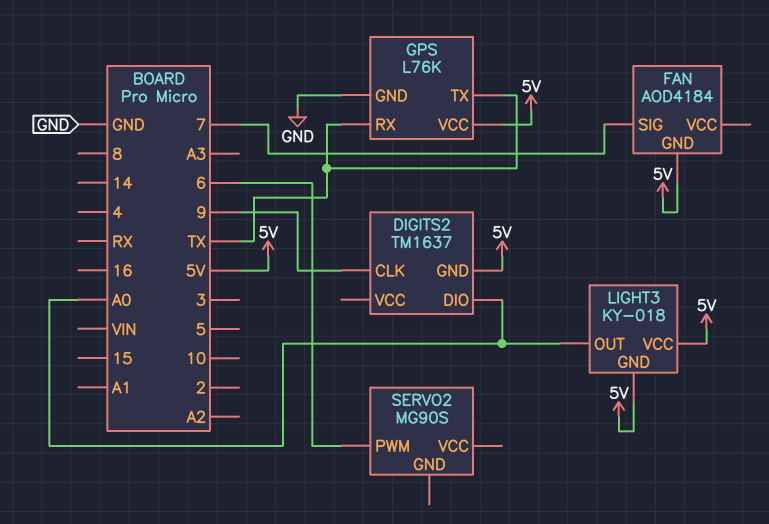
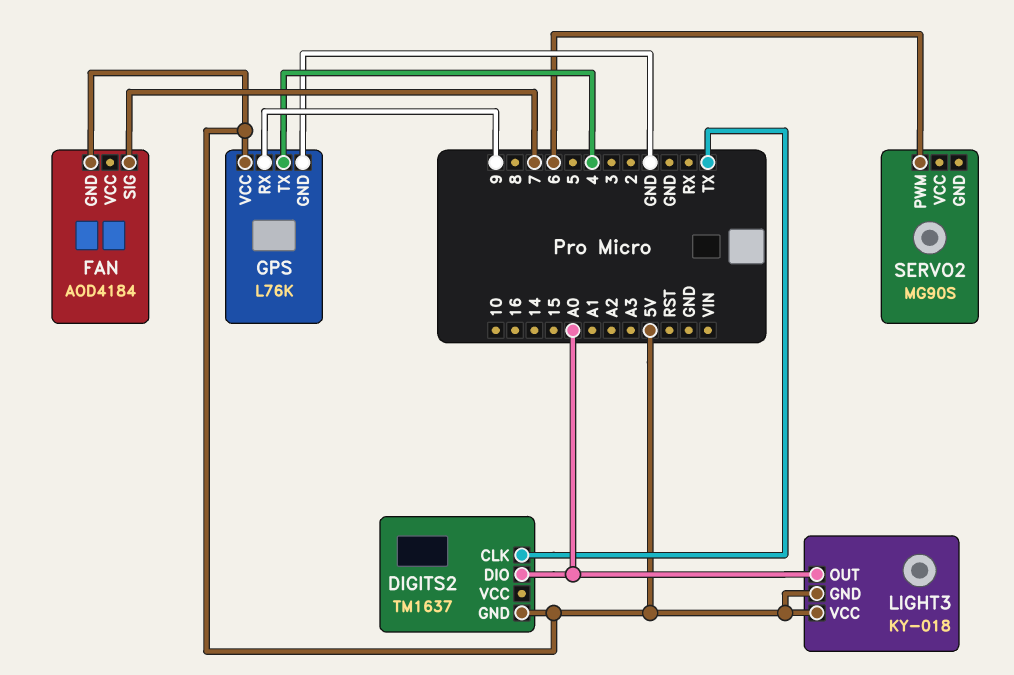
DIGITS2 pin CLK: 9 -> TX
GPS pin RX: TX -> 9
GPS pin TX: TX -> 4

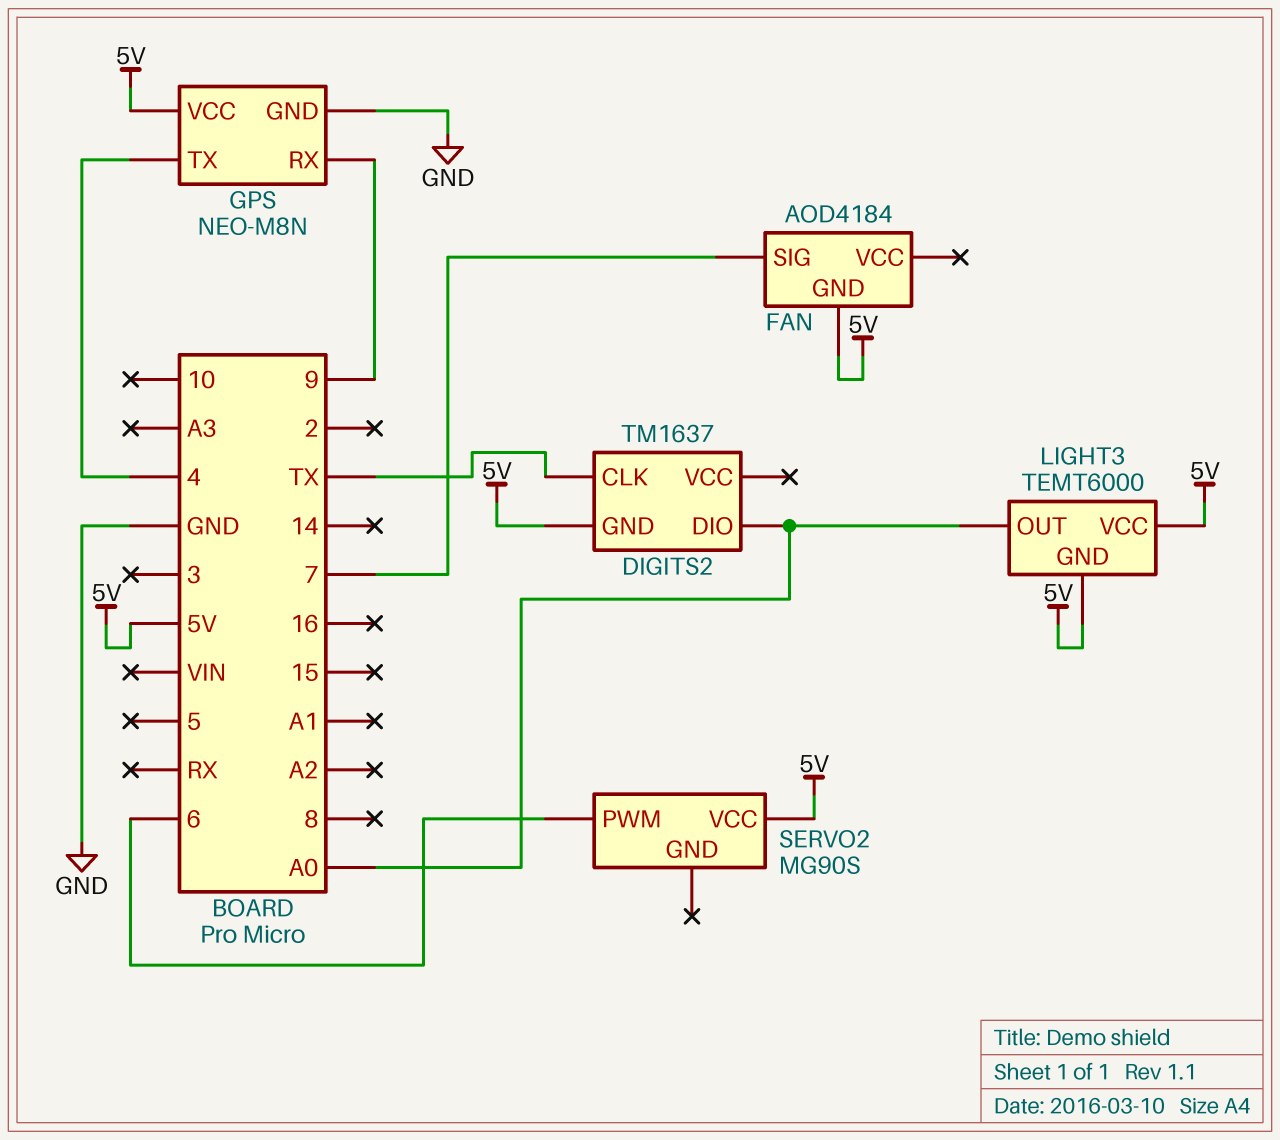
GPS: L76K -> NEO-M8N
LIGHT3: KY-018 -> TEMT6000
SERVO2 pin VCC: none -> 5V

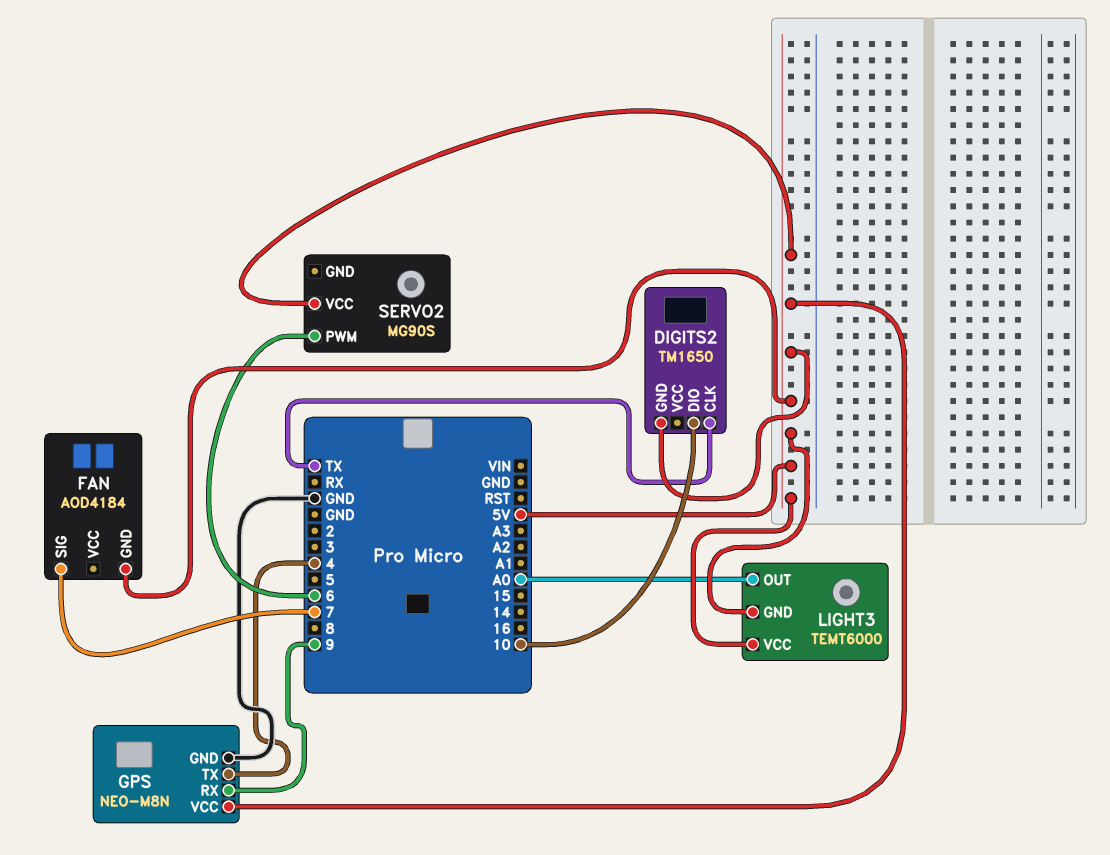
DIGITS2: TM1637 -> TM1650
DIGITS2 pin DIO: A0 -> 10

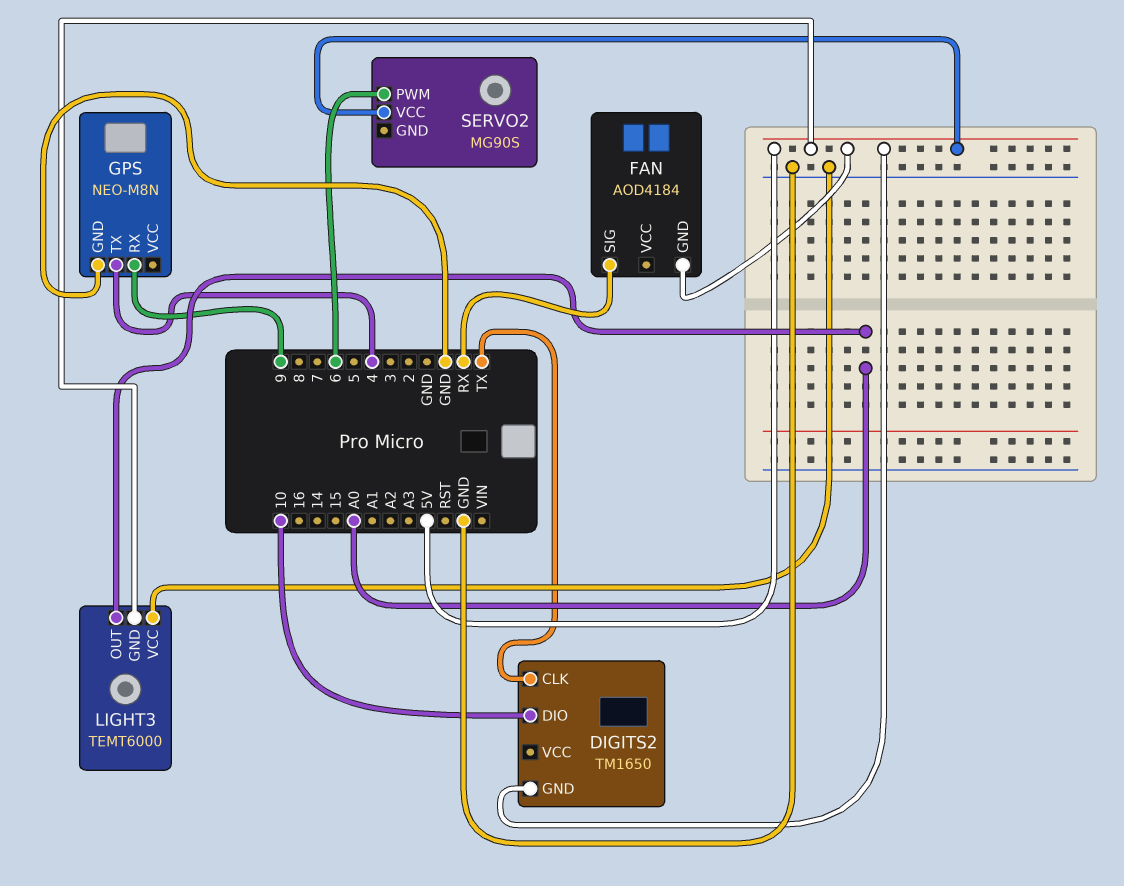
FAN pin SIG: 7 -> RX
GPS pin VCC: 5V -> none
LIGHT3 pin VCC: 5V -> GND

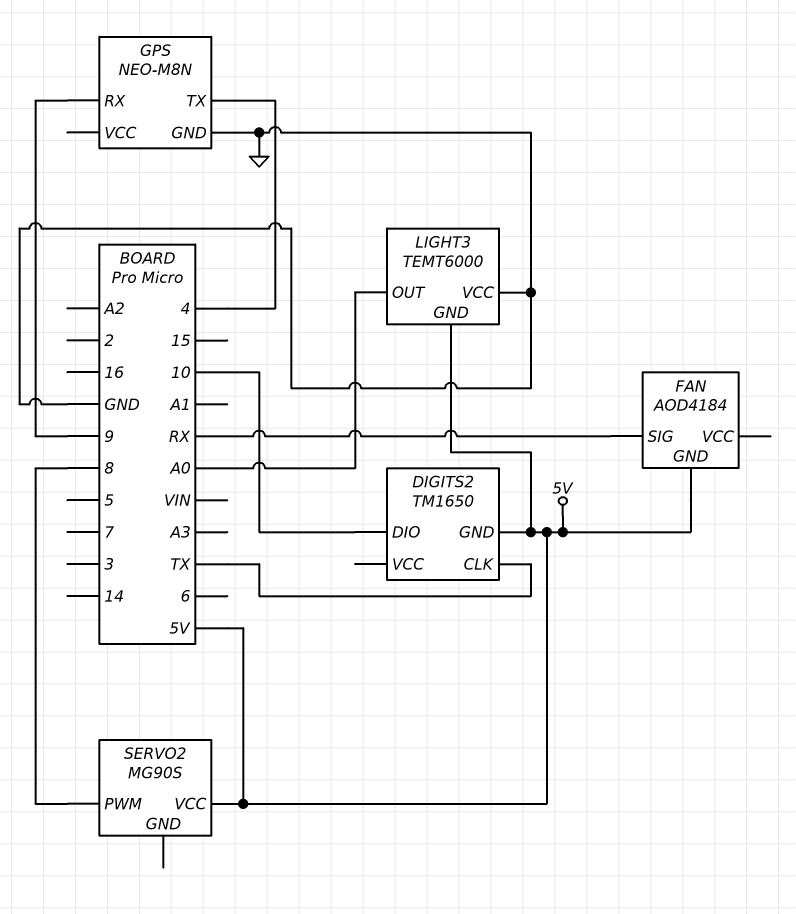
SERVO2 pin PWM: 6 -> 8

